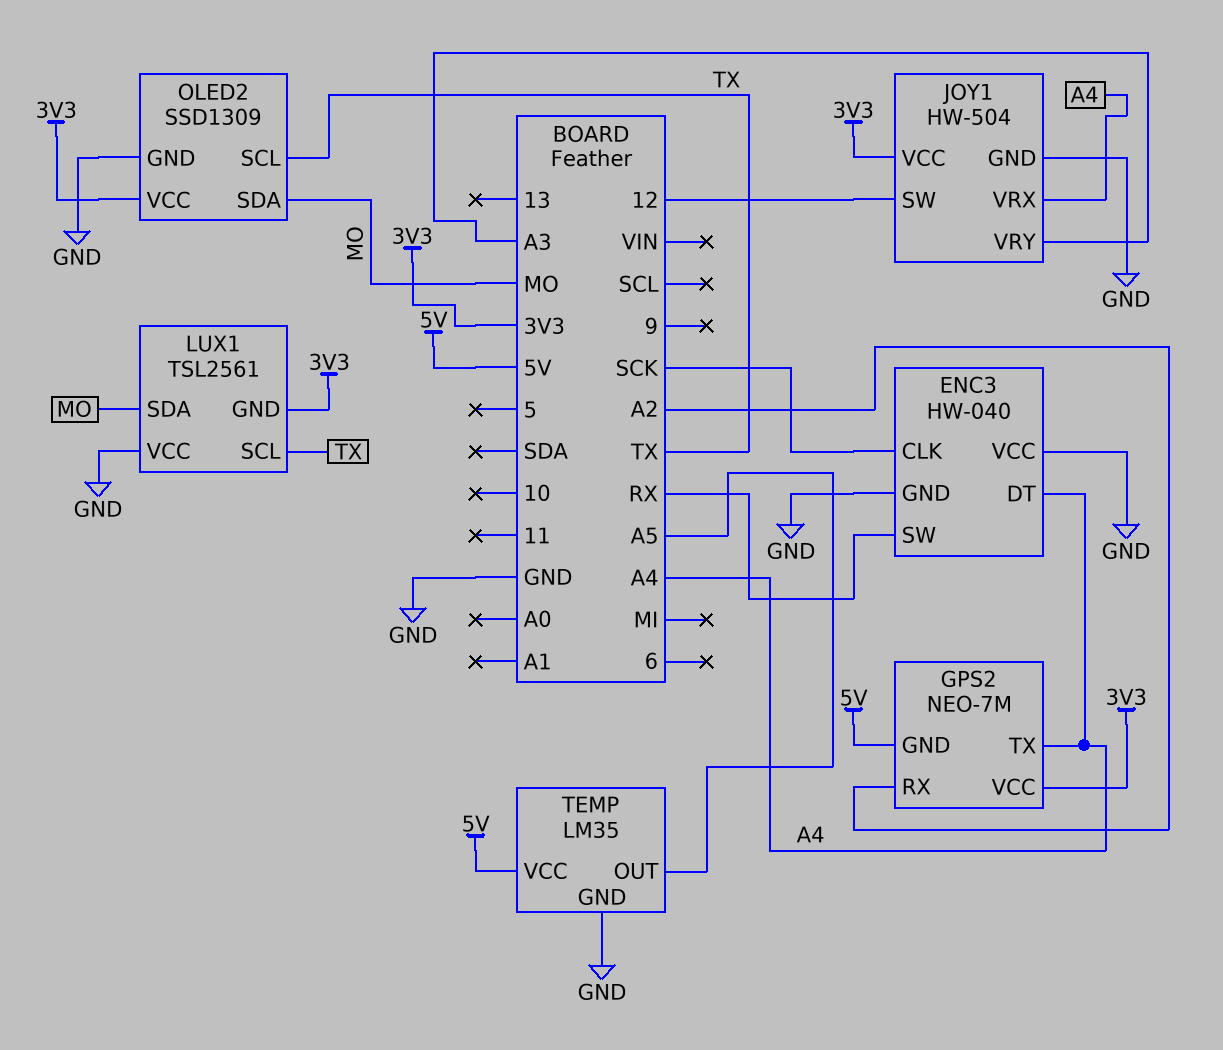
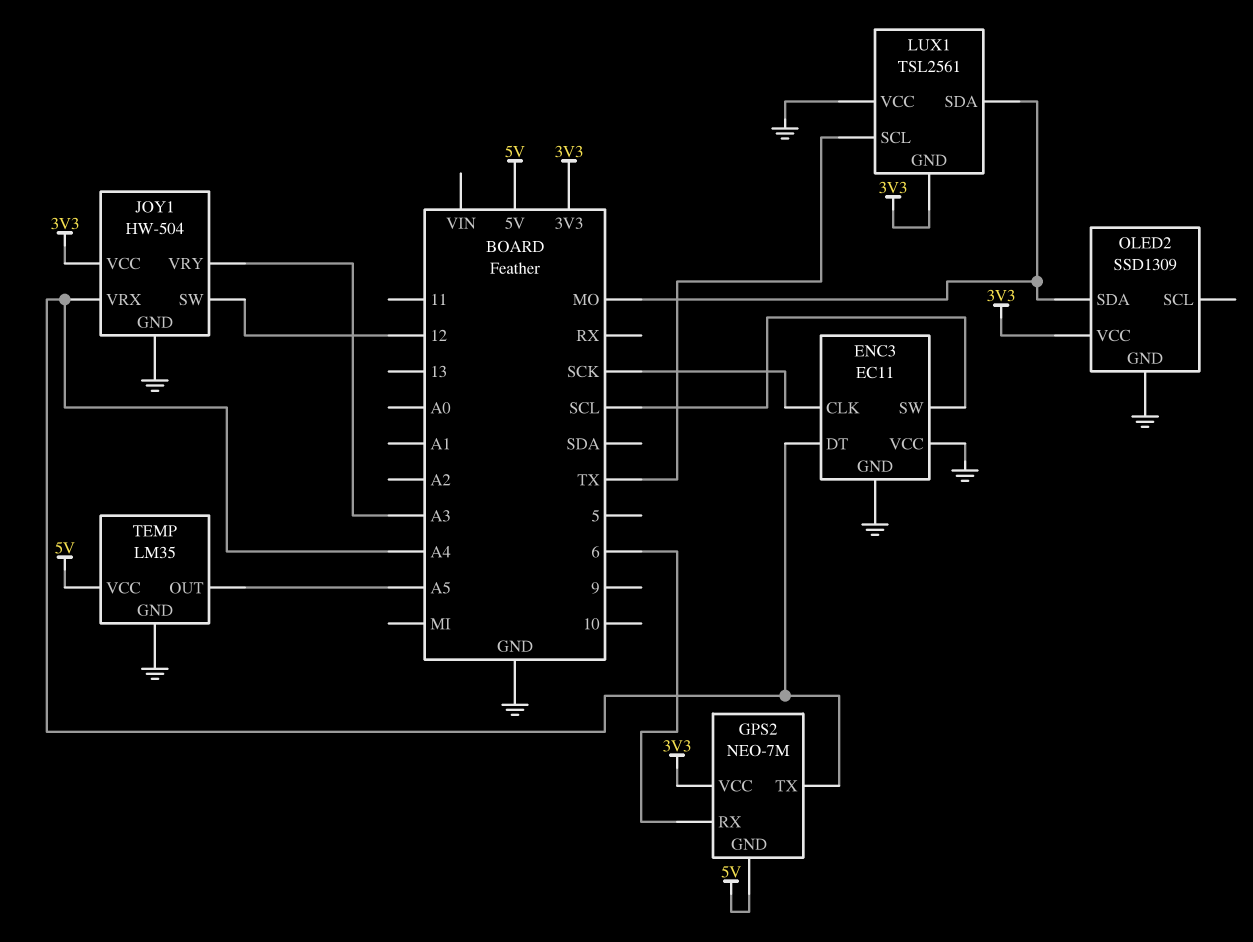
ENC3: HW-040 -> EC11
ENC3 pin SW: RX -> SCL
GPS2 pin RX: A2 -> 6
OLED2 pin SCL: TX -> none

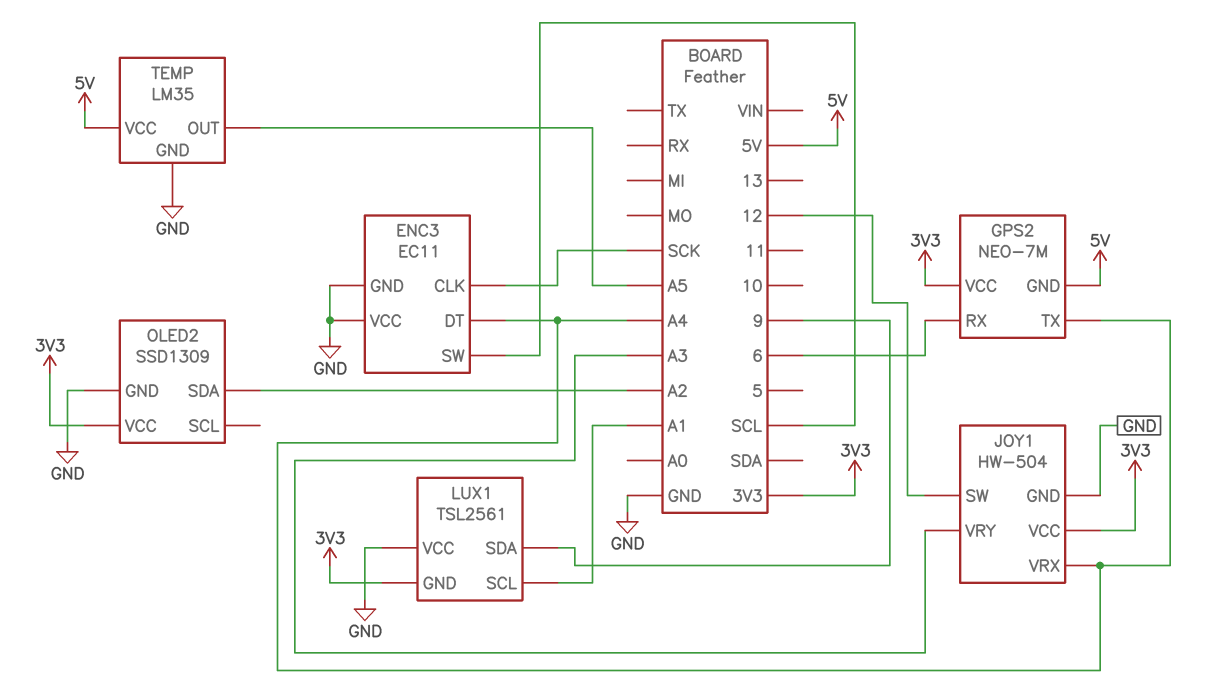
LUX1 pin SCL: TX -> A1
LUX1 pin SDA: MO -> 9
OLED2 pin SDA: MO -> A2

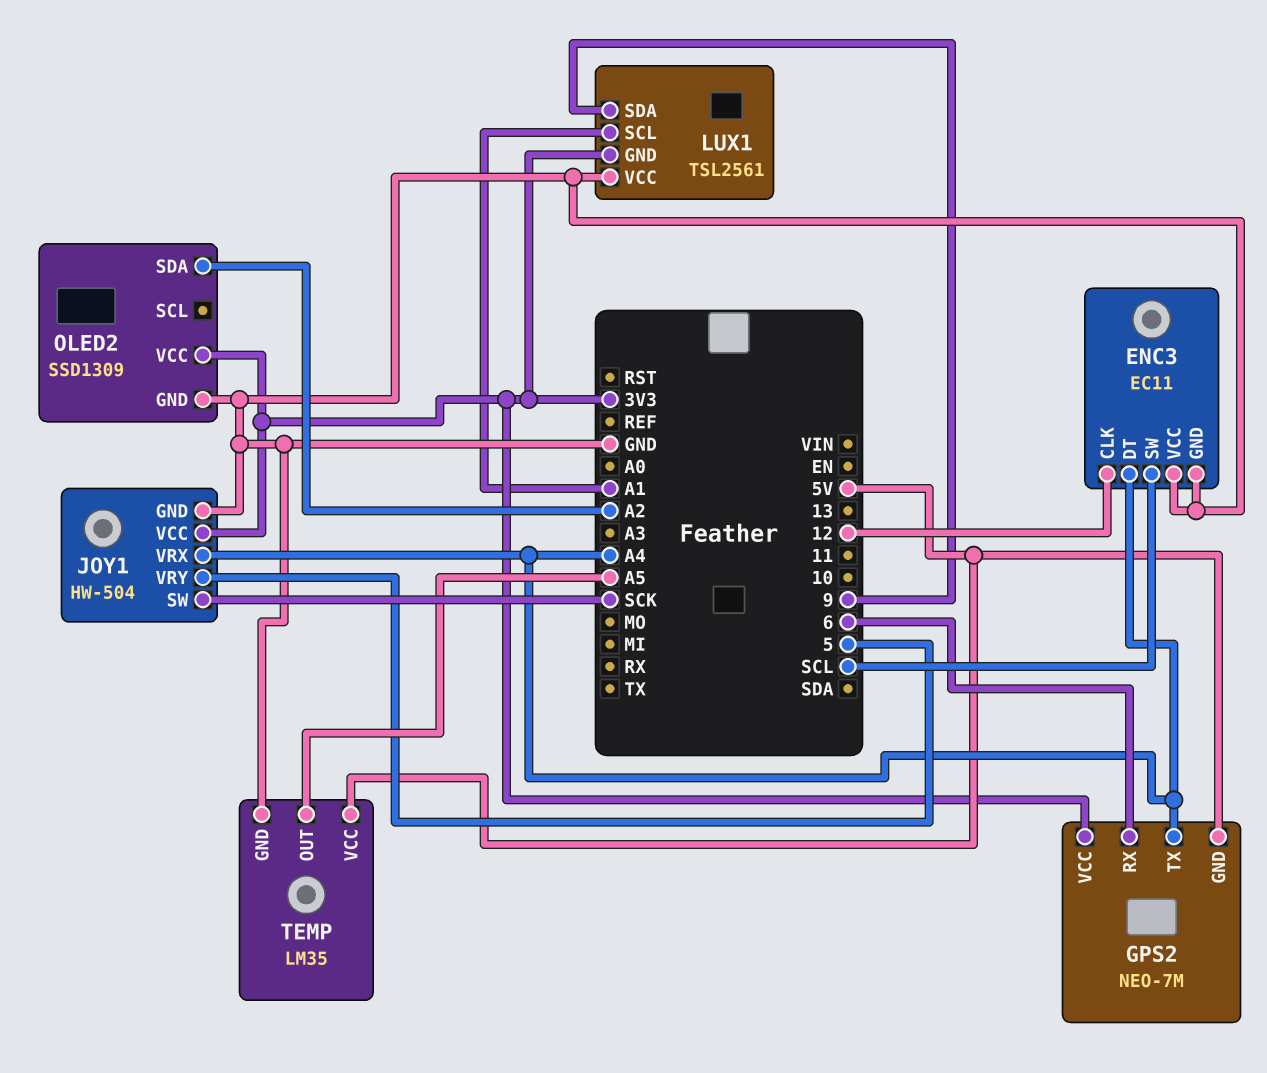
ENC3 pin CLK: SCK -> 12
JOY1 pin SW: 12 -> SCK
JOY1 pin VRY: A3 -> 5

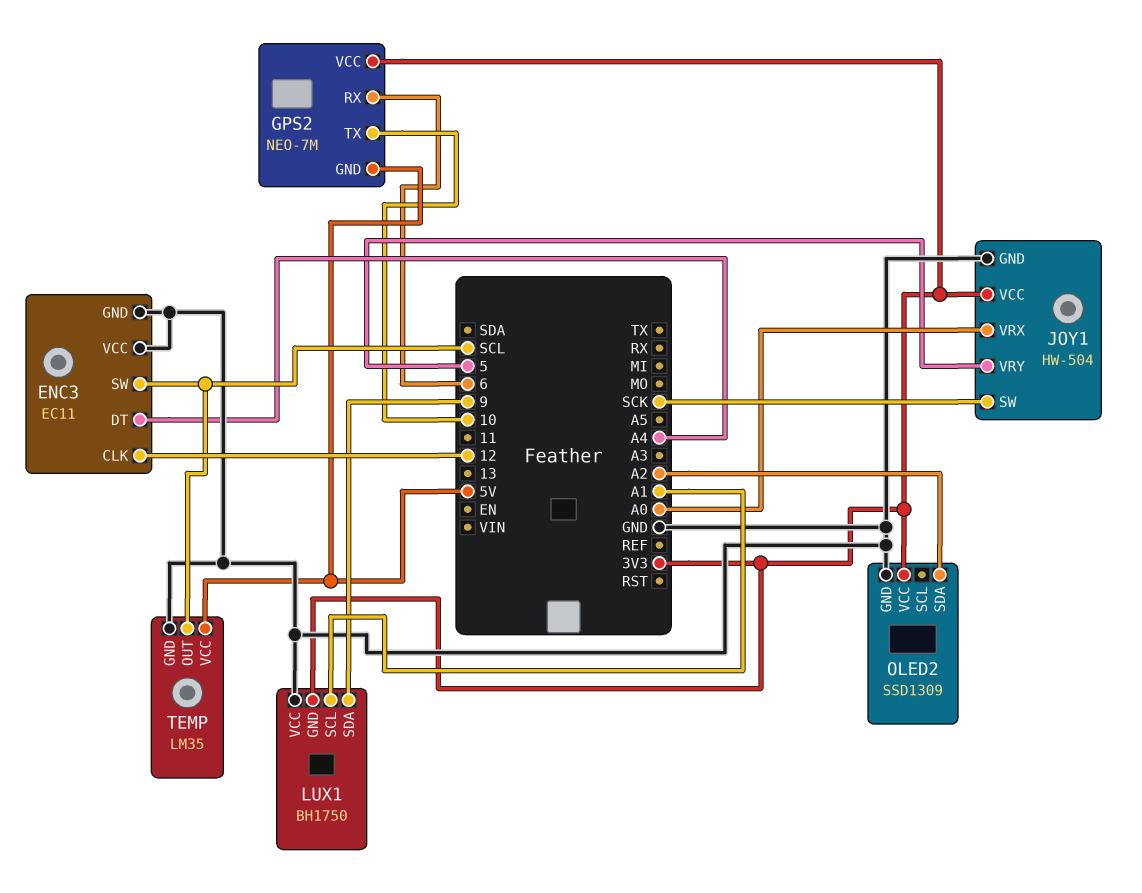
GPS2 pin TX: A4 -> 10
JOY1 pin VRX: A4 -> A0
LUX1: TSL2561 -> BH1750
TEMP pin OUT: A5 -> SCL

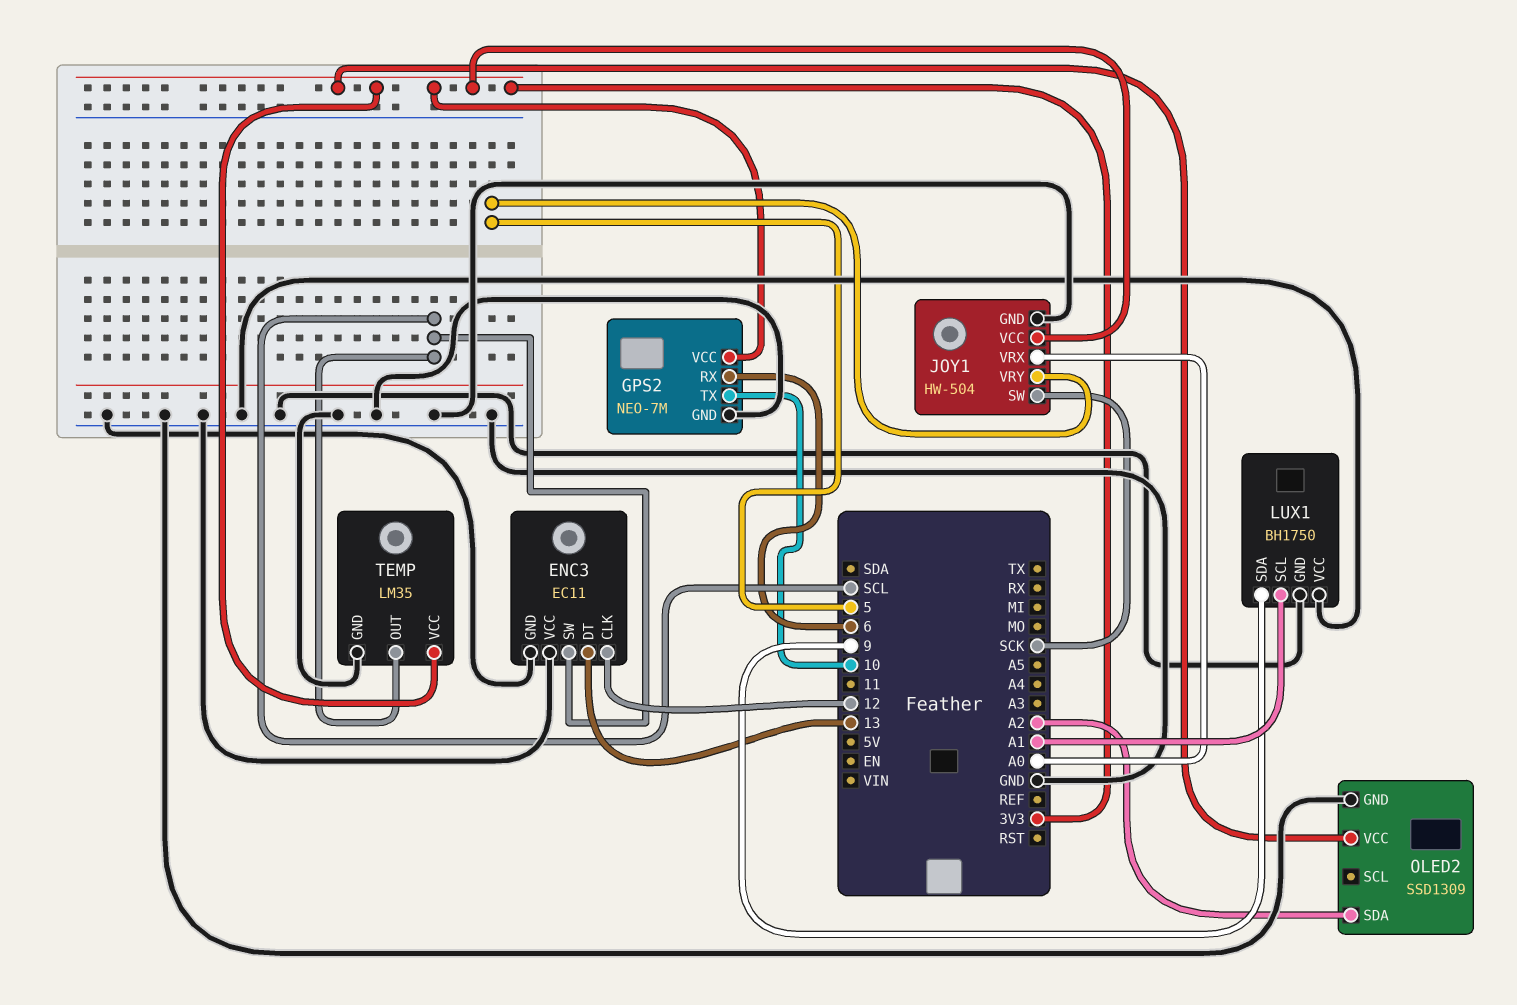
ENC3 pin DT: A4 -> 13
GPS2 pin GND: 5V -> GND
LUX1 pin GND: 3V3 -> GND
TEMP pin VCC: 5V -> 3V3

